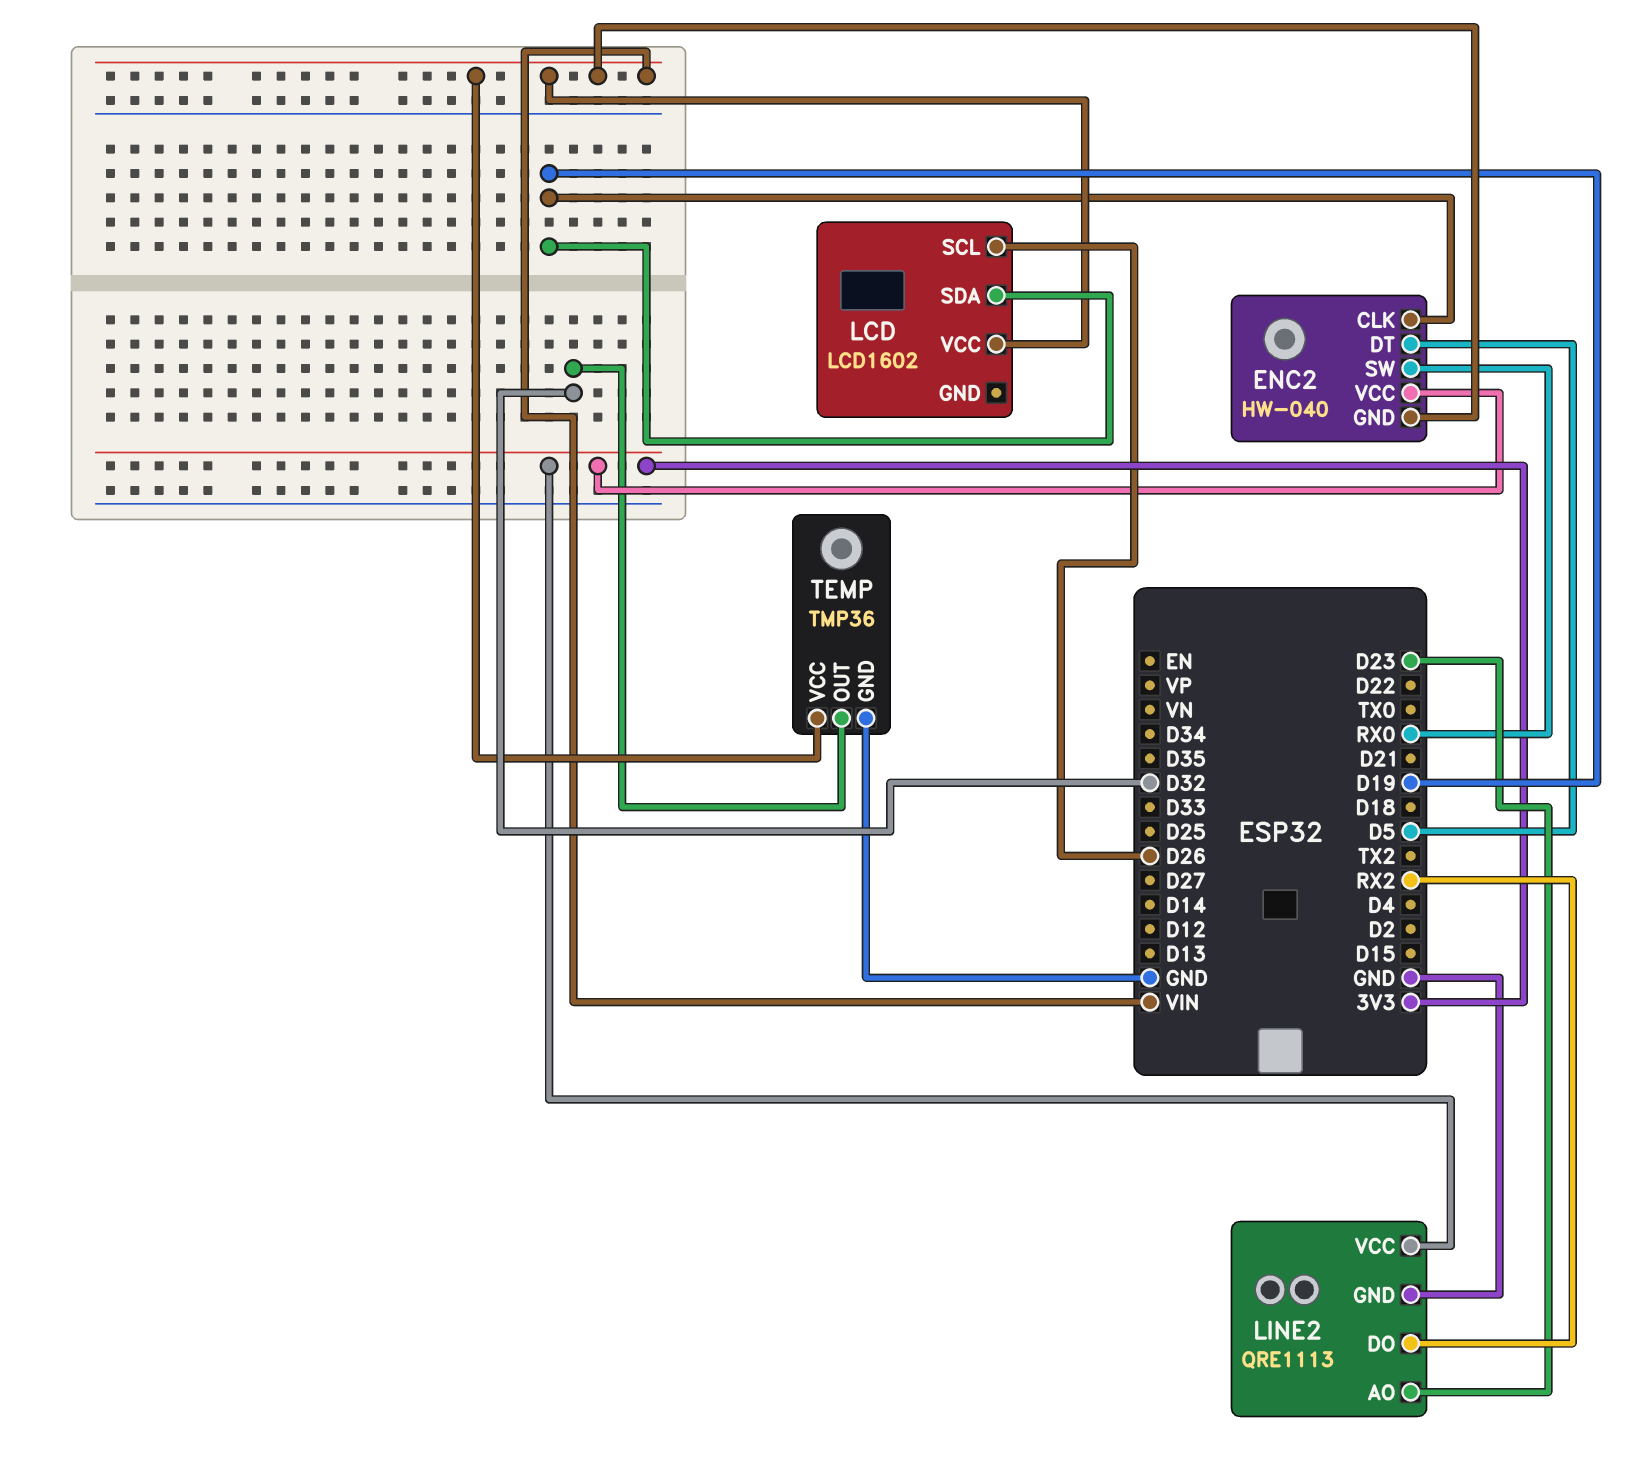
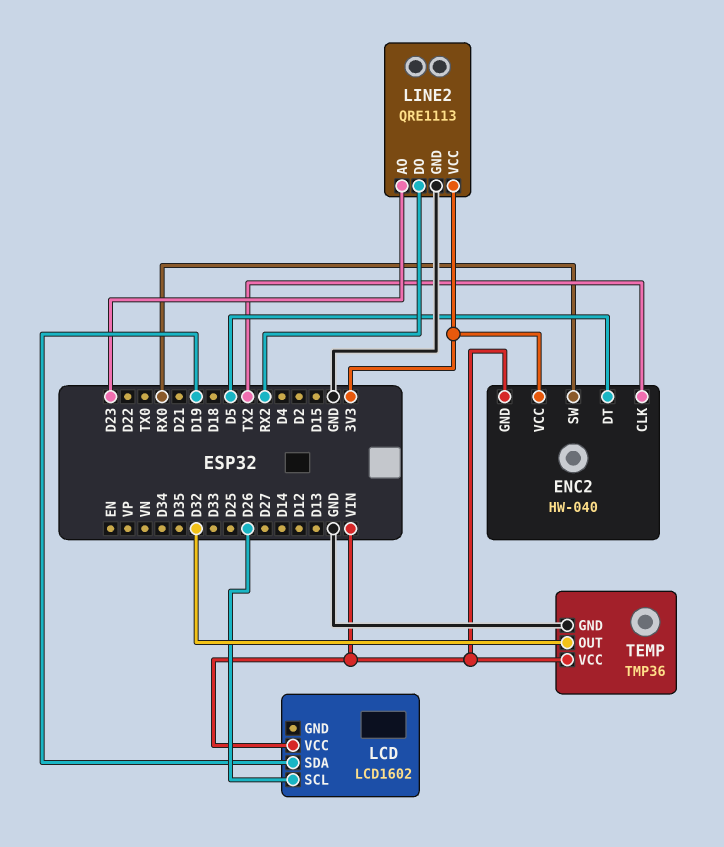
ENC2 pin CLK: D19 -> TX2

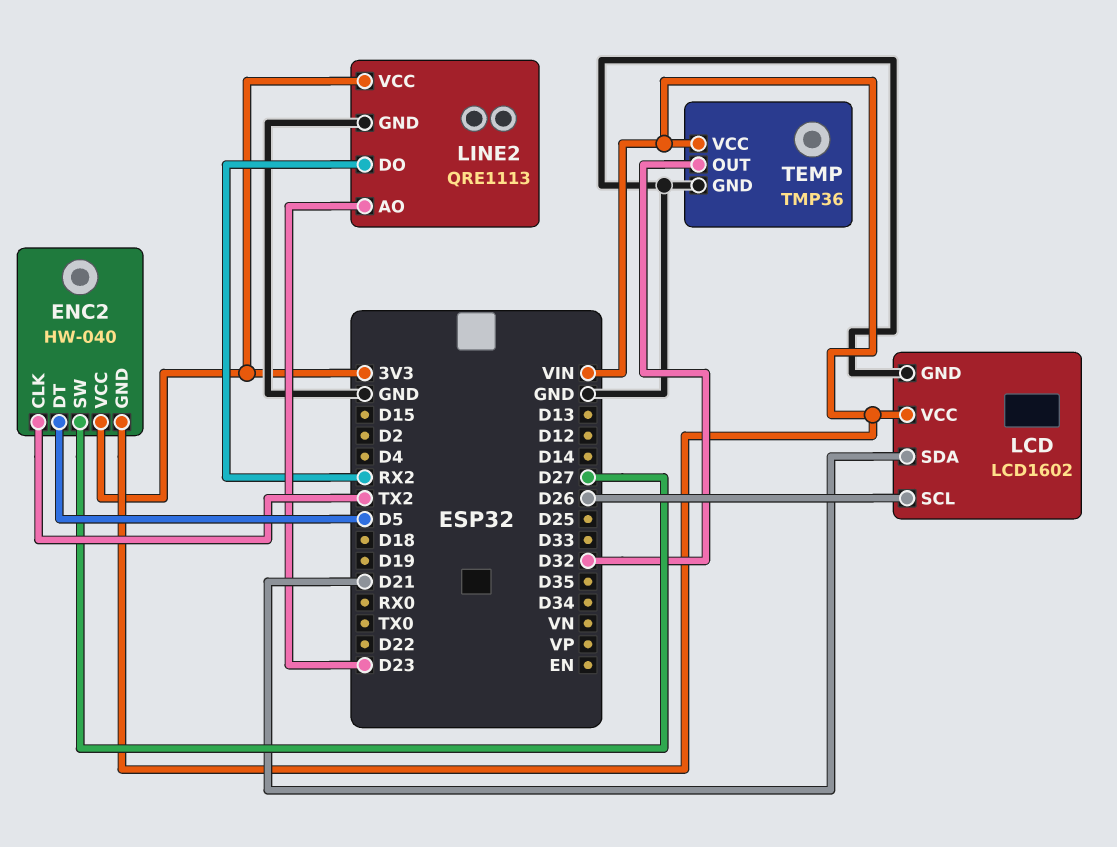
ENC2 pin SW: RX0 -> D27
LCD pin GND: none -> GND
LCD pin SDA: D19 -> D21

